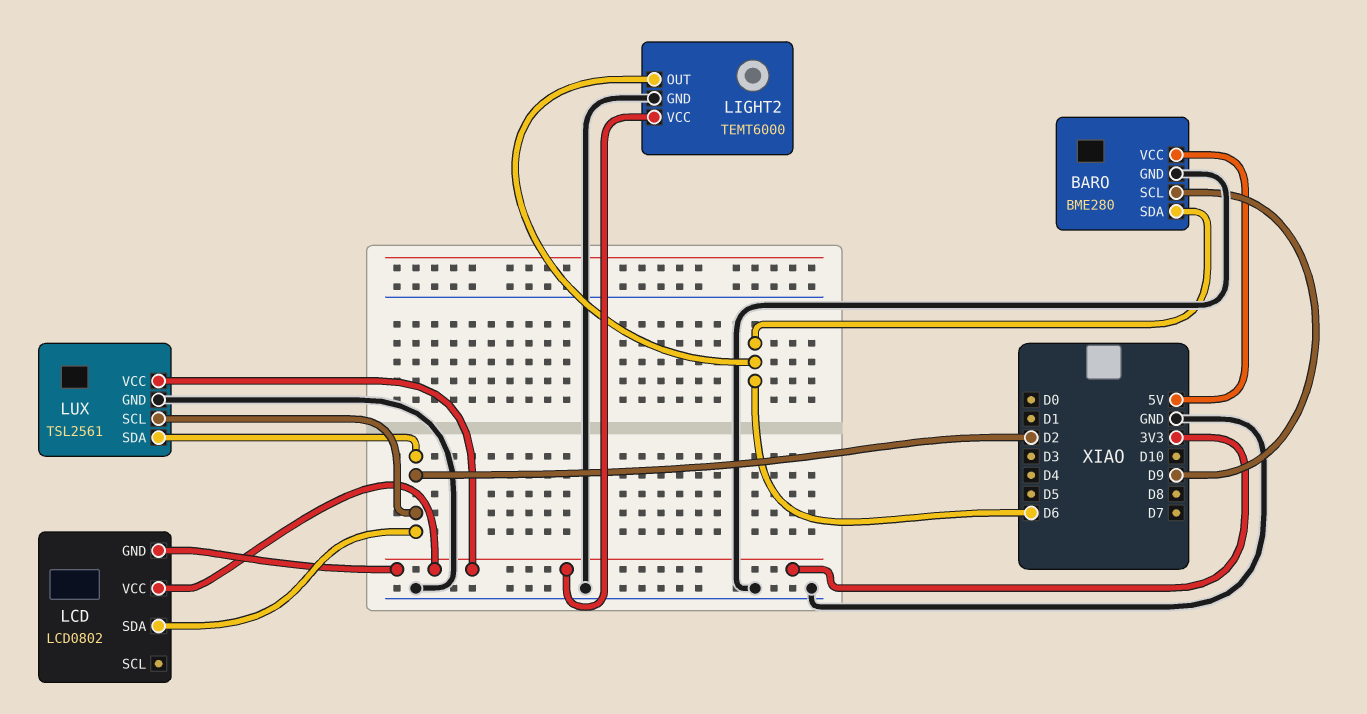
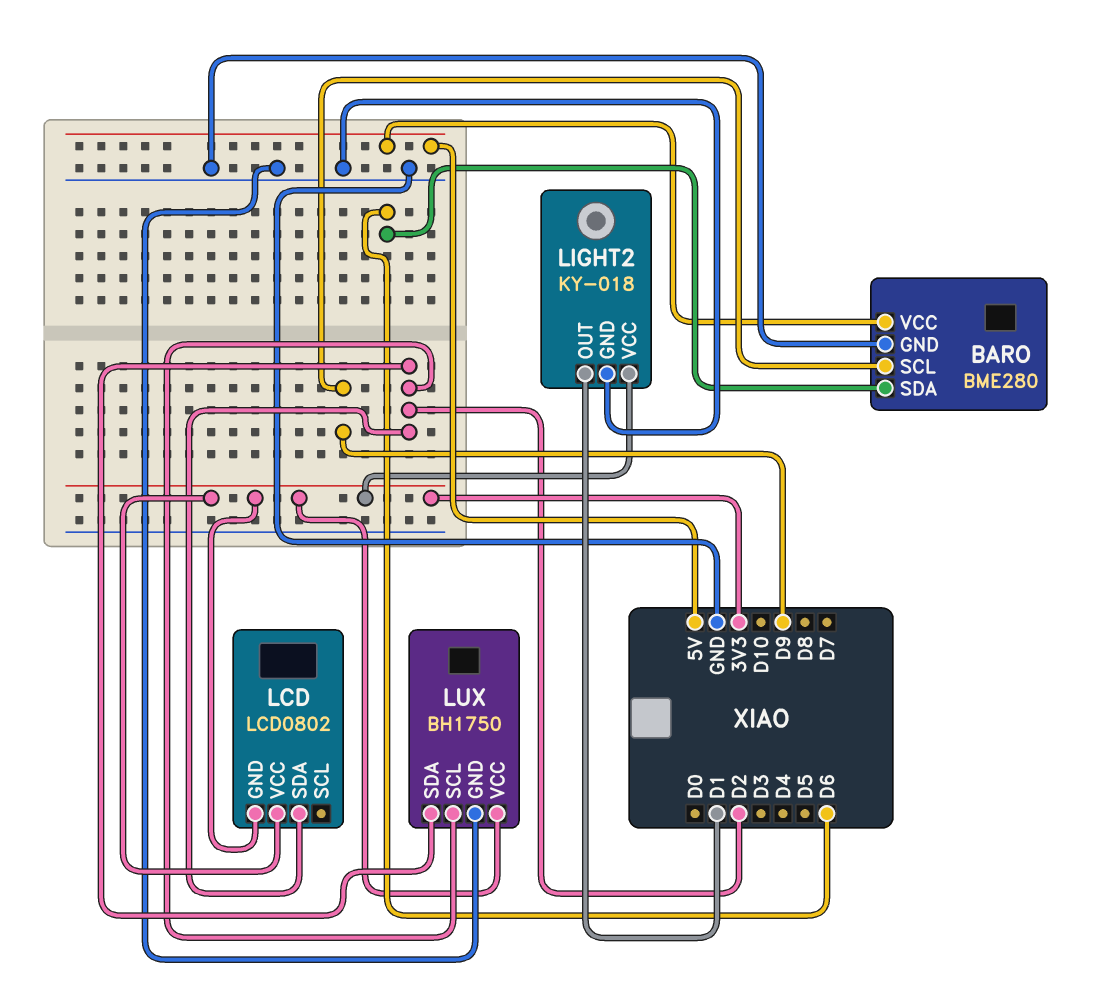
LIGHT2: TEMT6000 -> KY-018
LIGHT2 pin OUT: D6 -> D1
LUX: TSL2561 -> BH1750

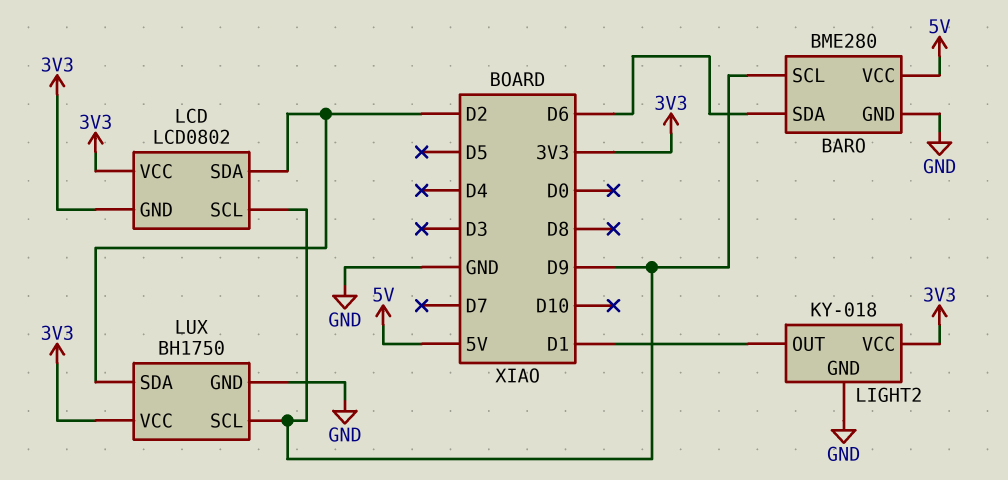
LCD pin SCL: none -> D9
LUX pin SCL: D2 -> D9

